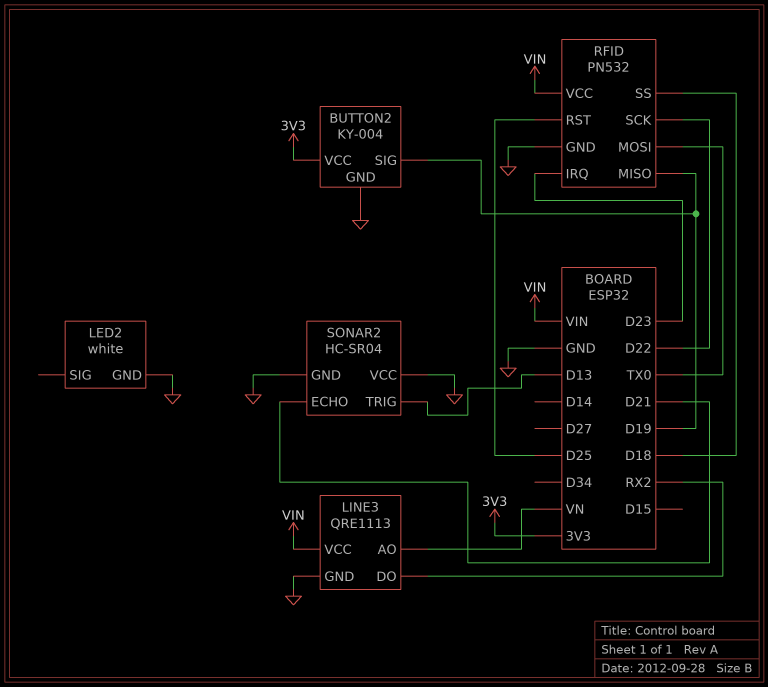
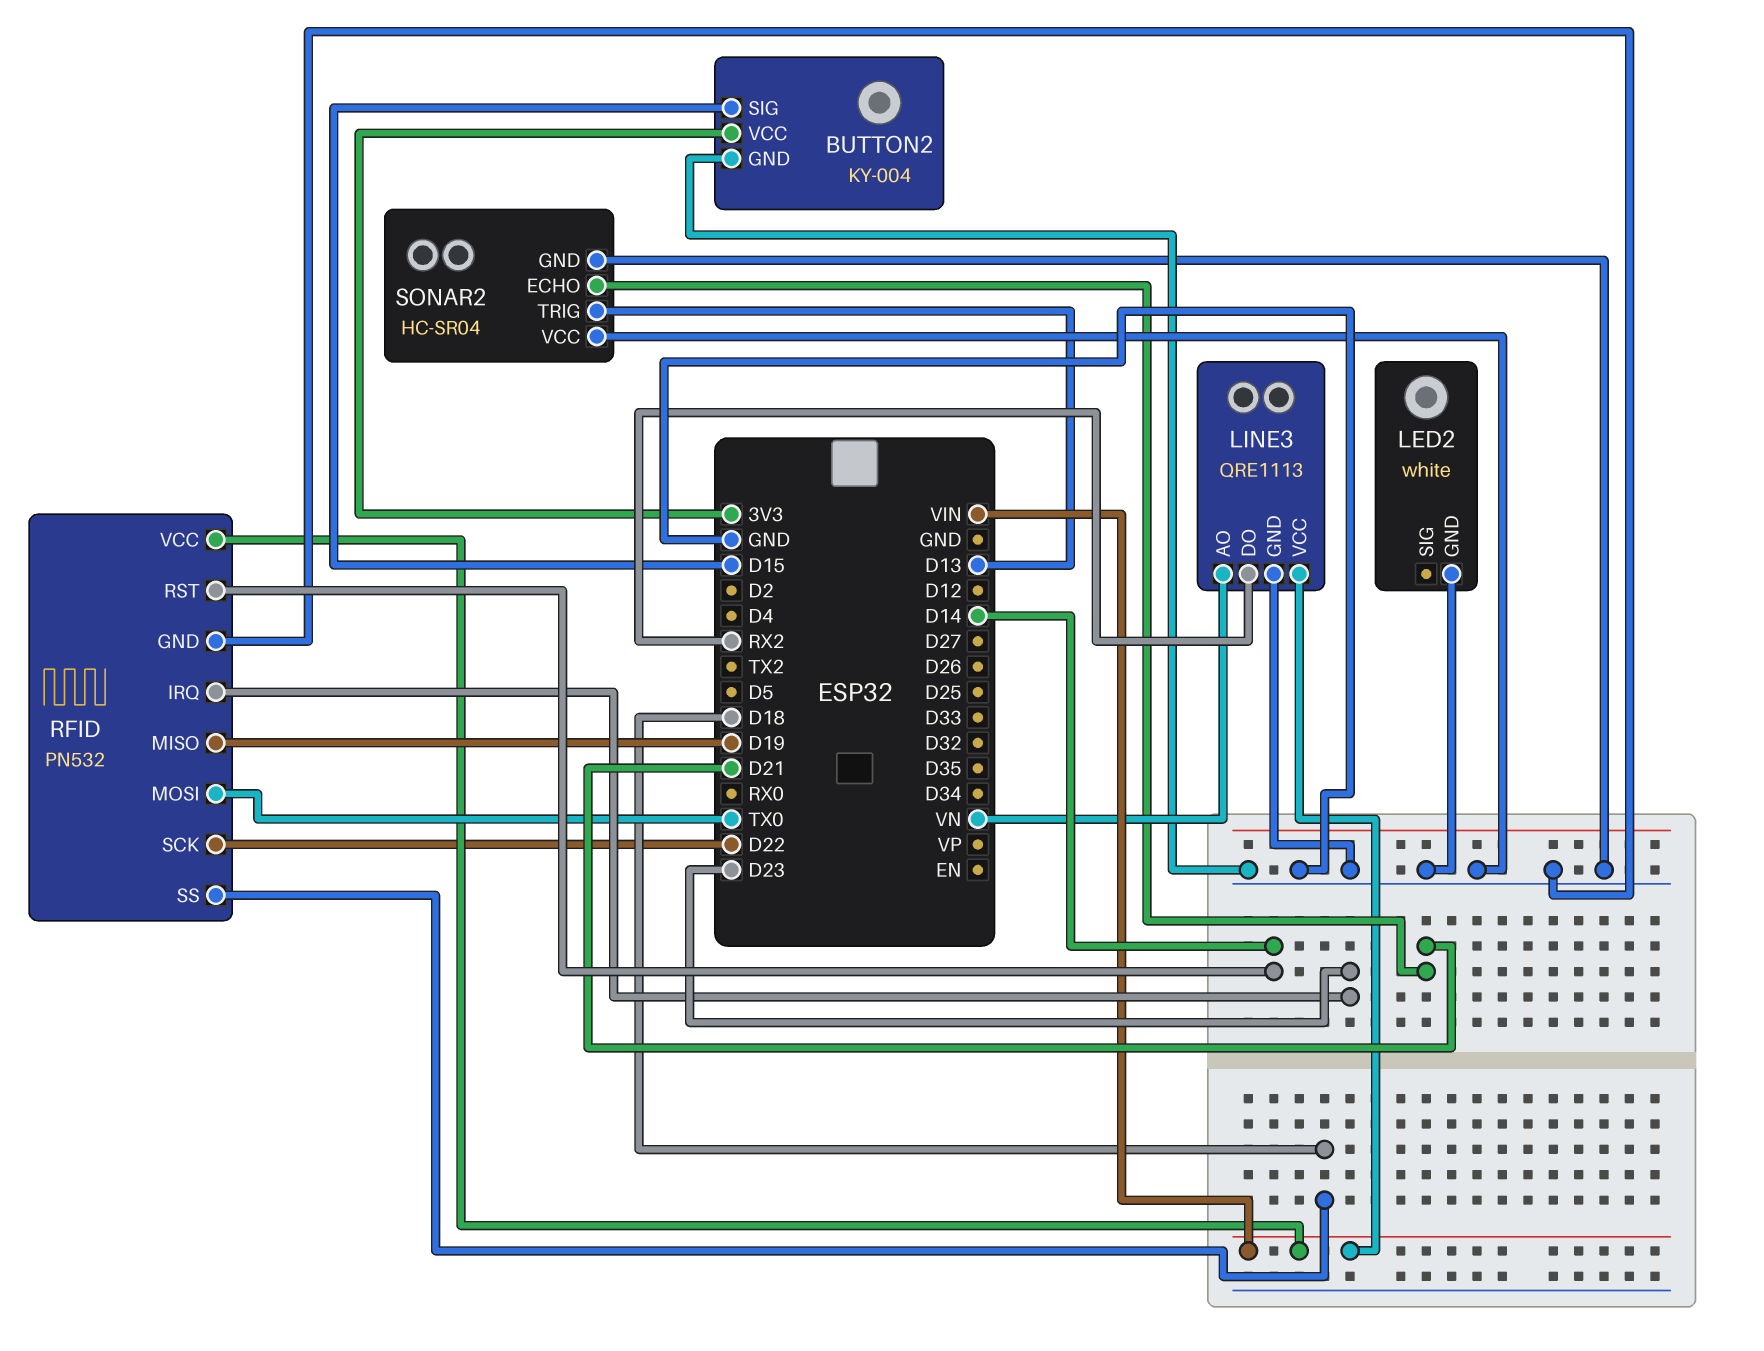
BUTTON2 pin SIG: D19 -> D15
RFID pin RST: D25 -> D14

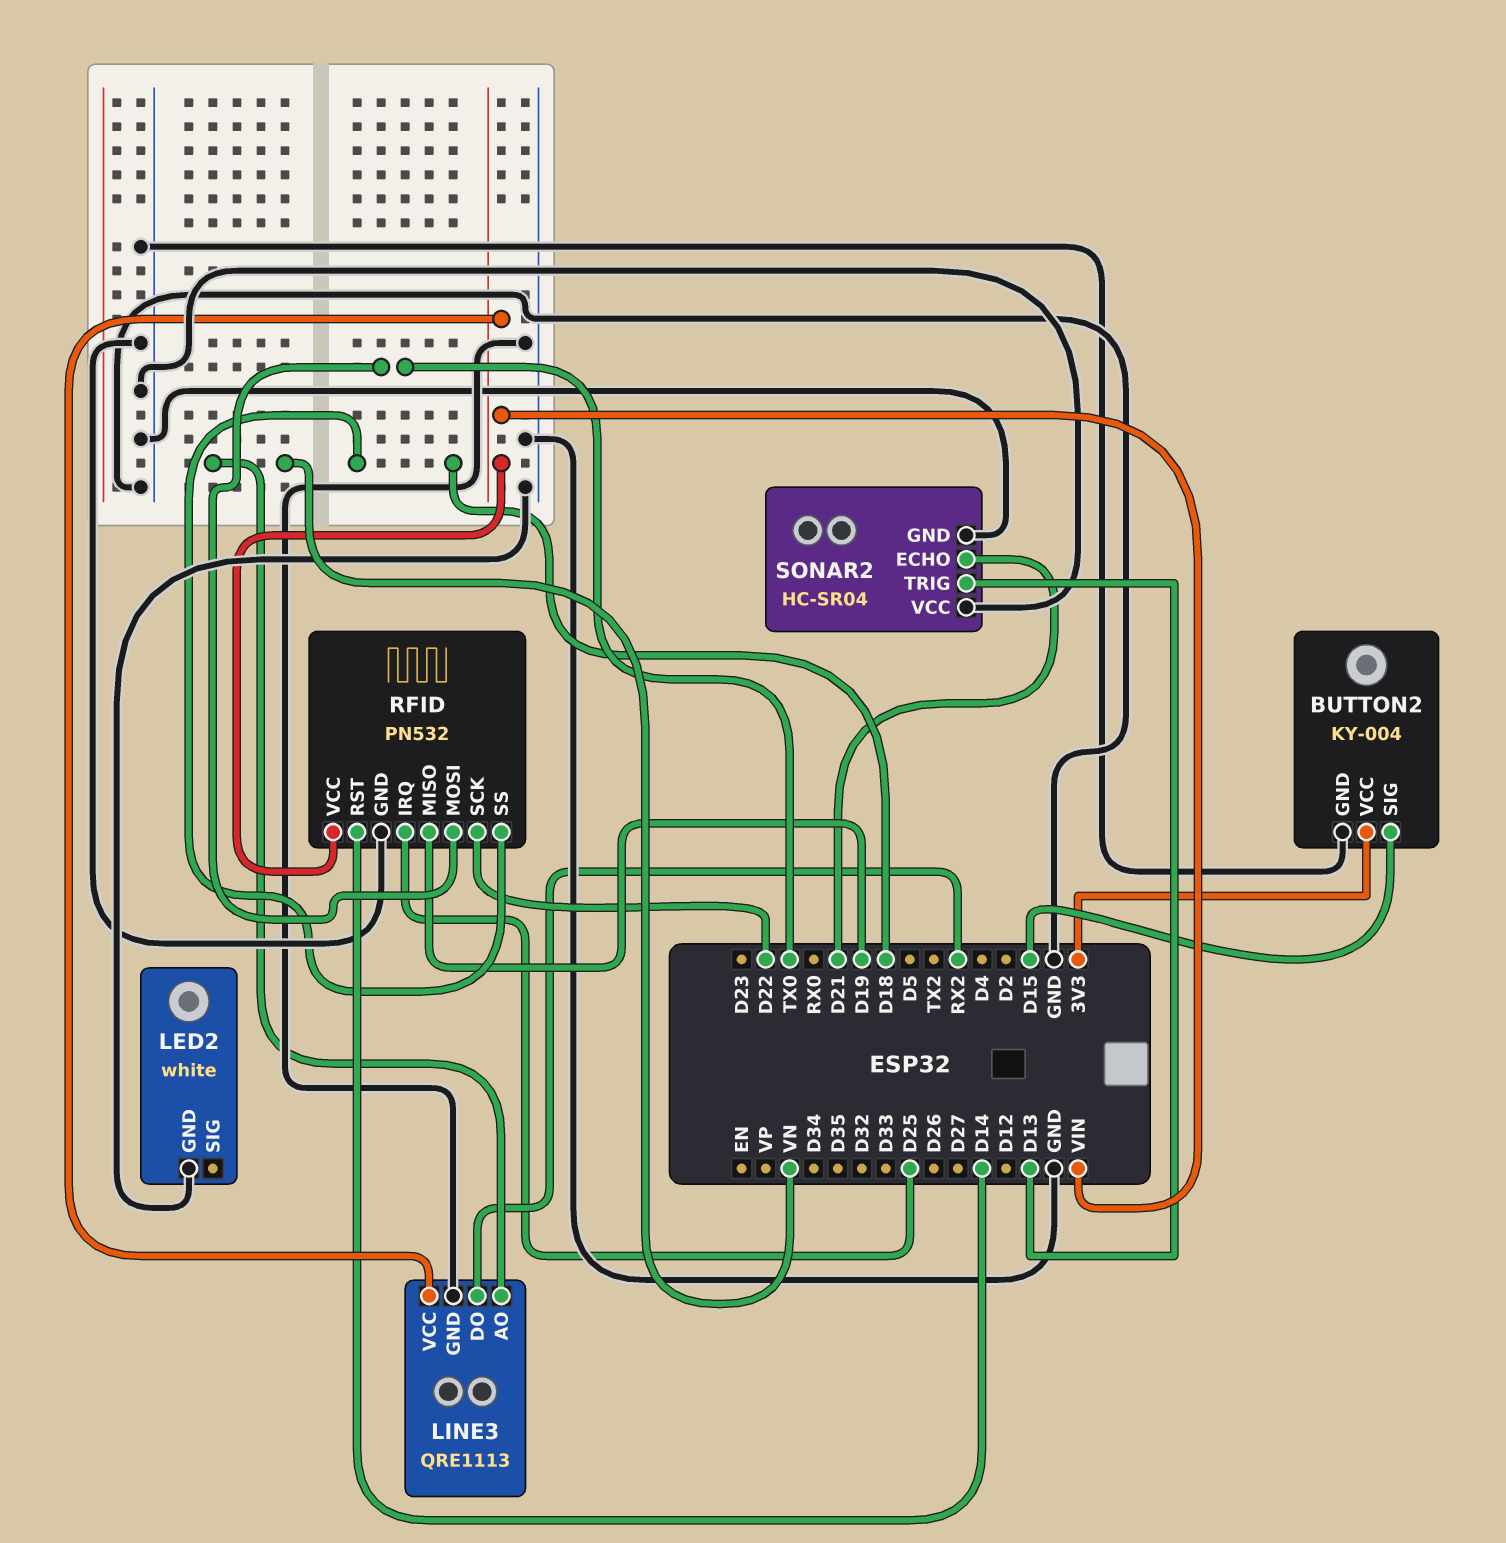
RFID pin IRQ: D23 -> D25

